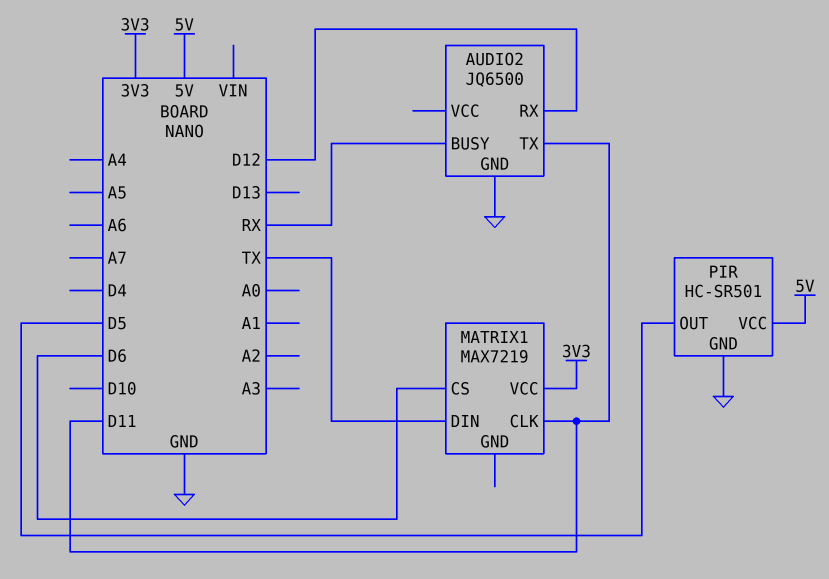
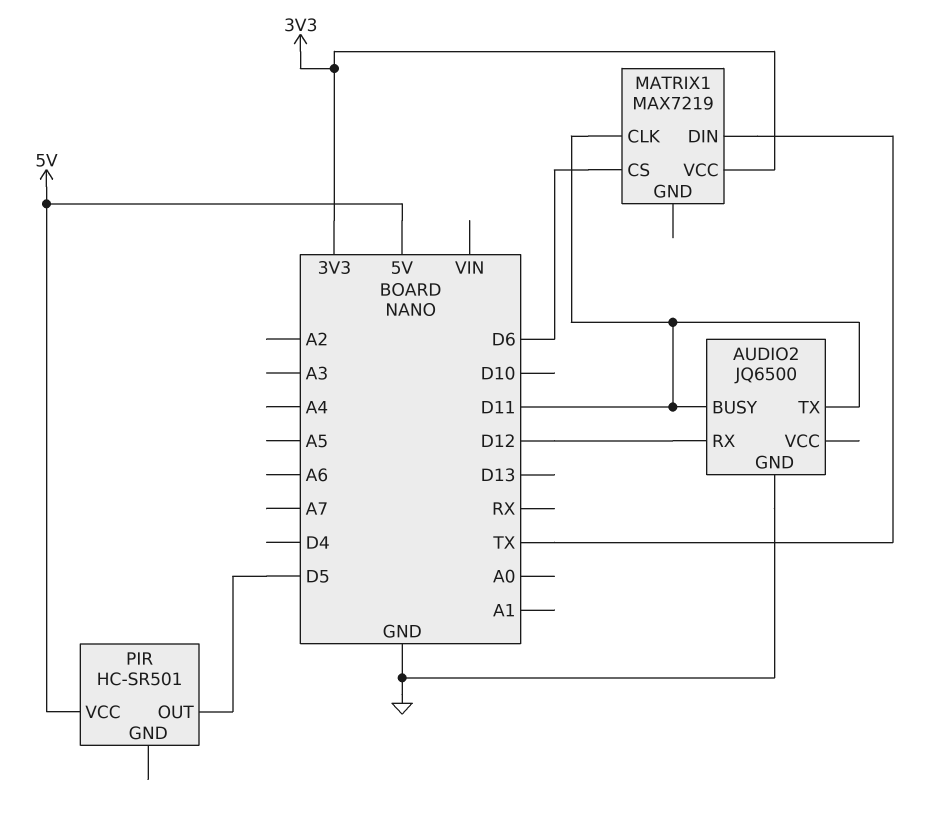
AUDIO2 pin BUSY: RX -> D11
PIR pin GND: GND -> none

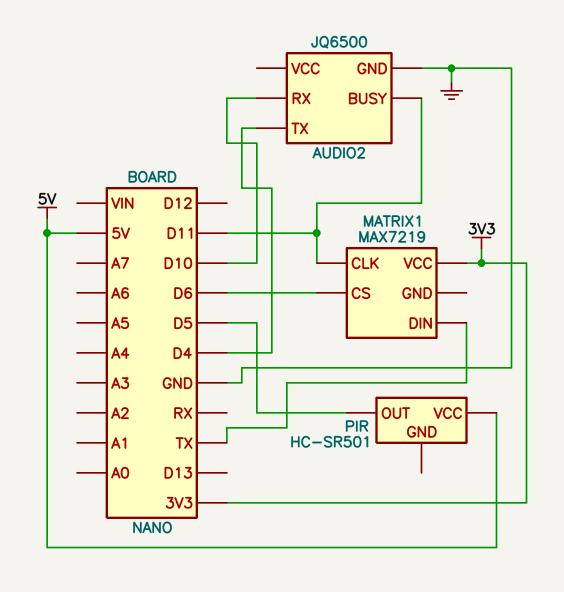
AUDIO2 pin RX: D12 -> D10
AUDIO2 pin TX: D11 -> D4

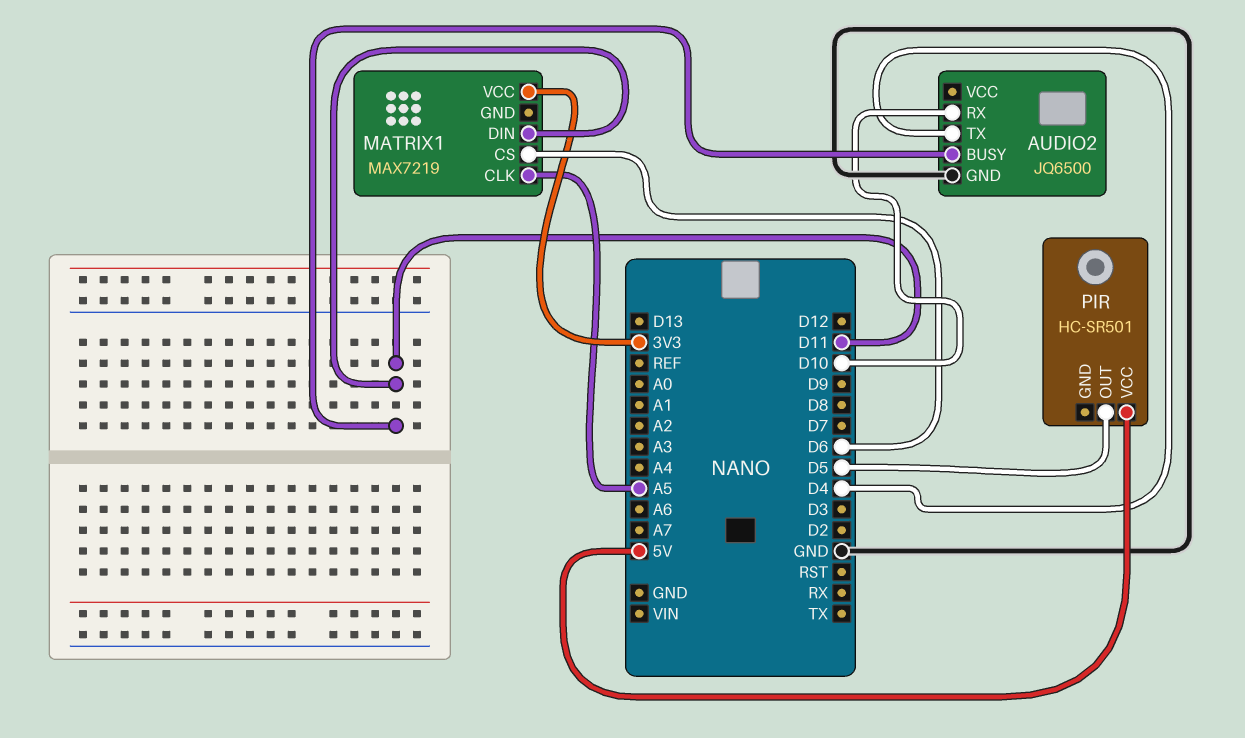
MATRIX1 pin CLK: D11 -> A5
MATRIX1 pin DIN: TX -> D11

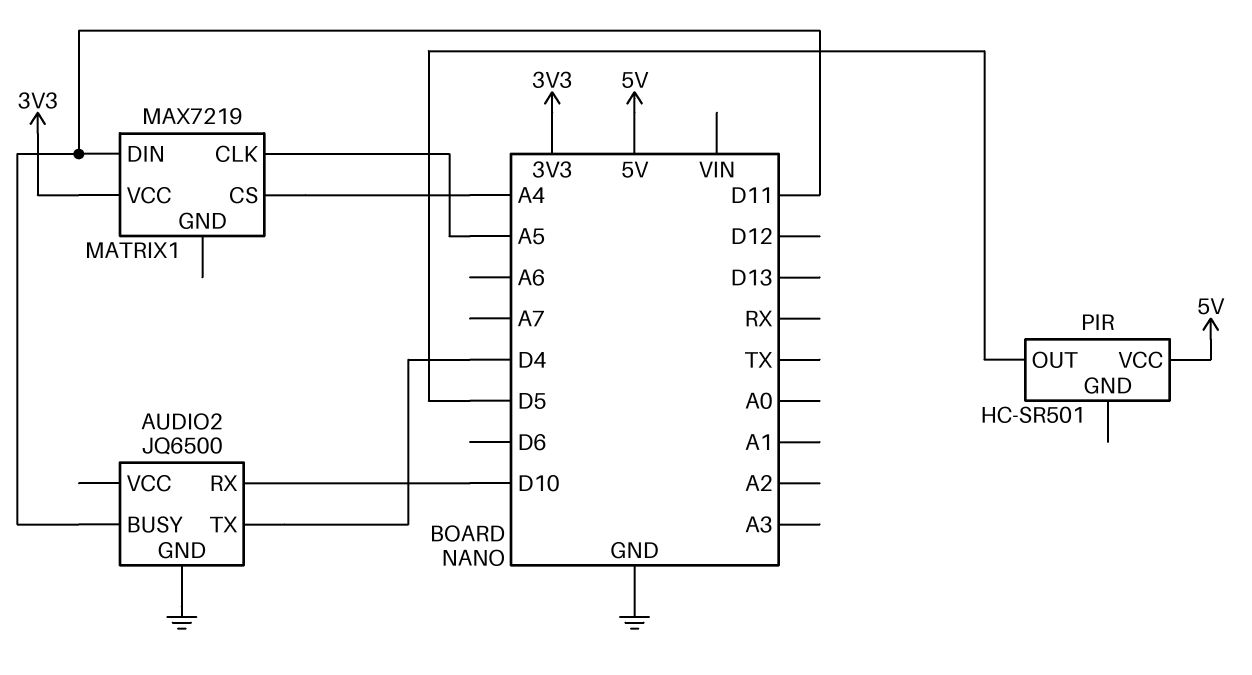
MATRIX1 pin CS: D6 -> A4

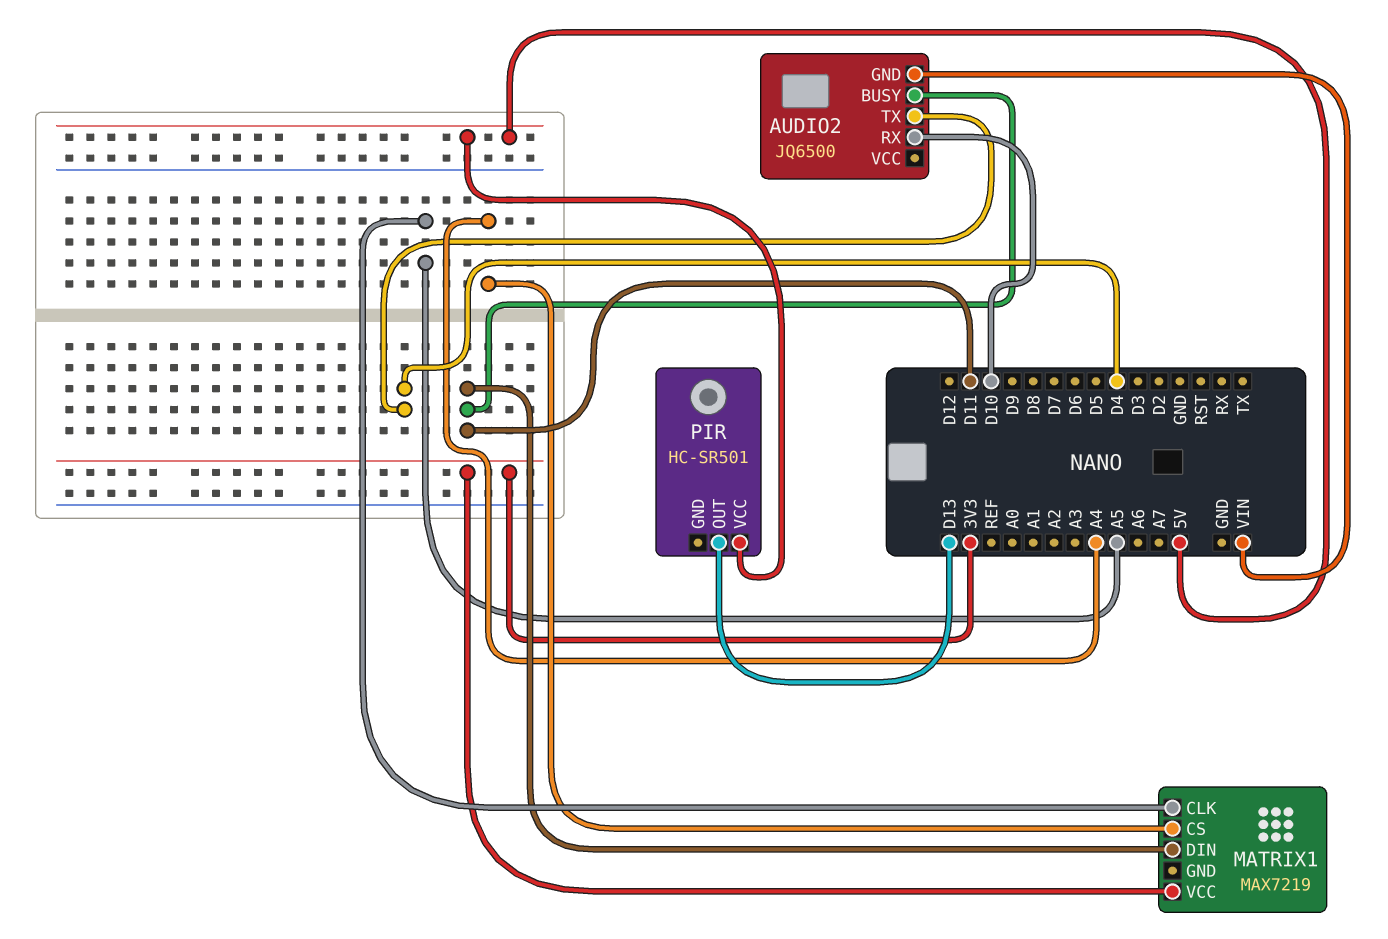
AUDIO2 pin GND: GND -> VIN
PIR pin OUT: D5 -> D13

